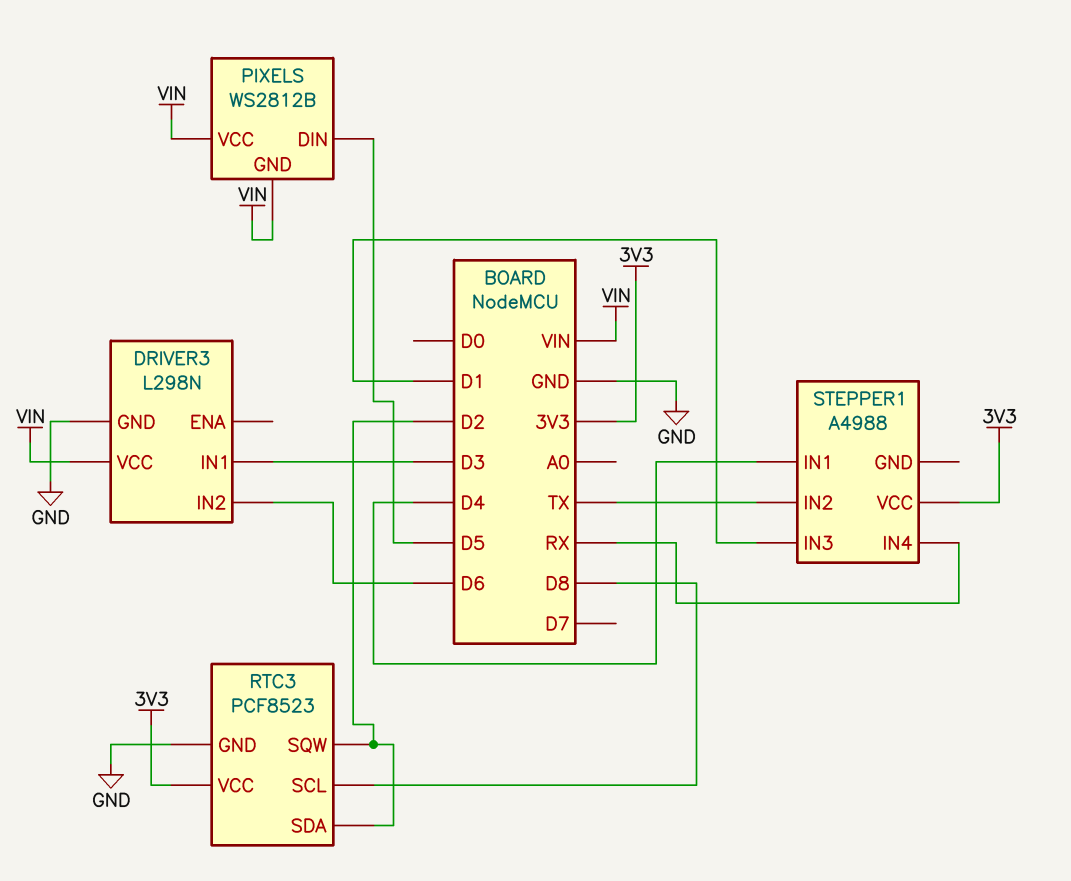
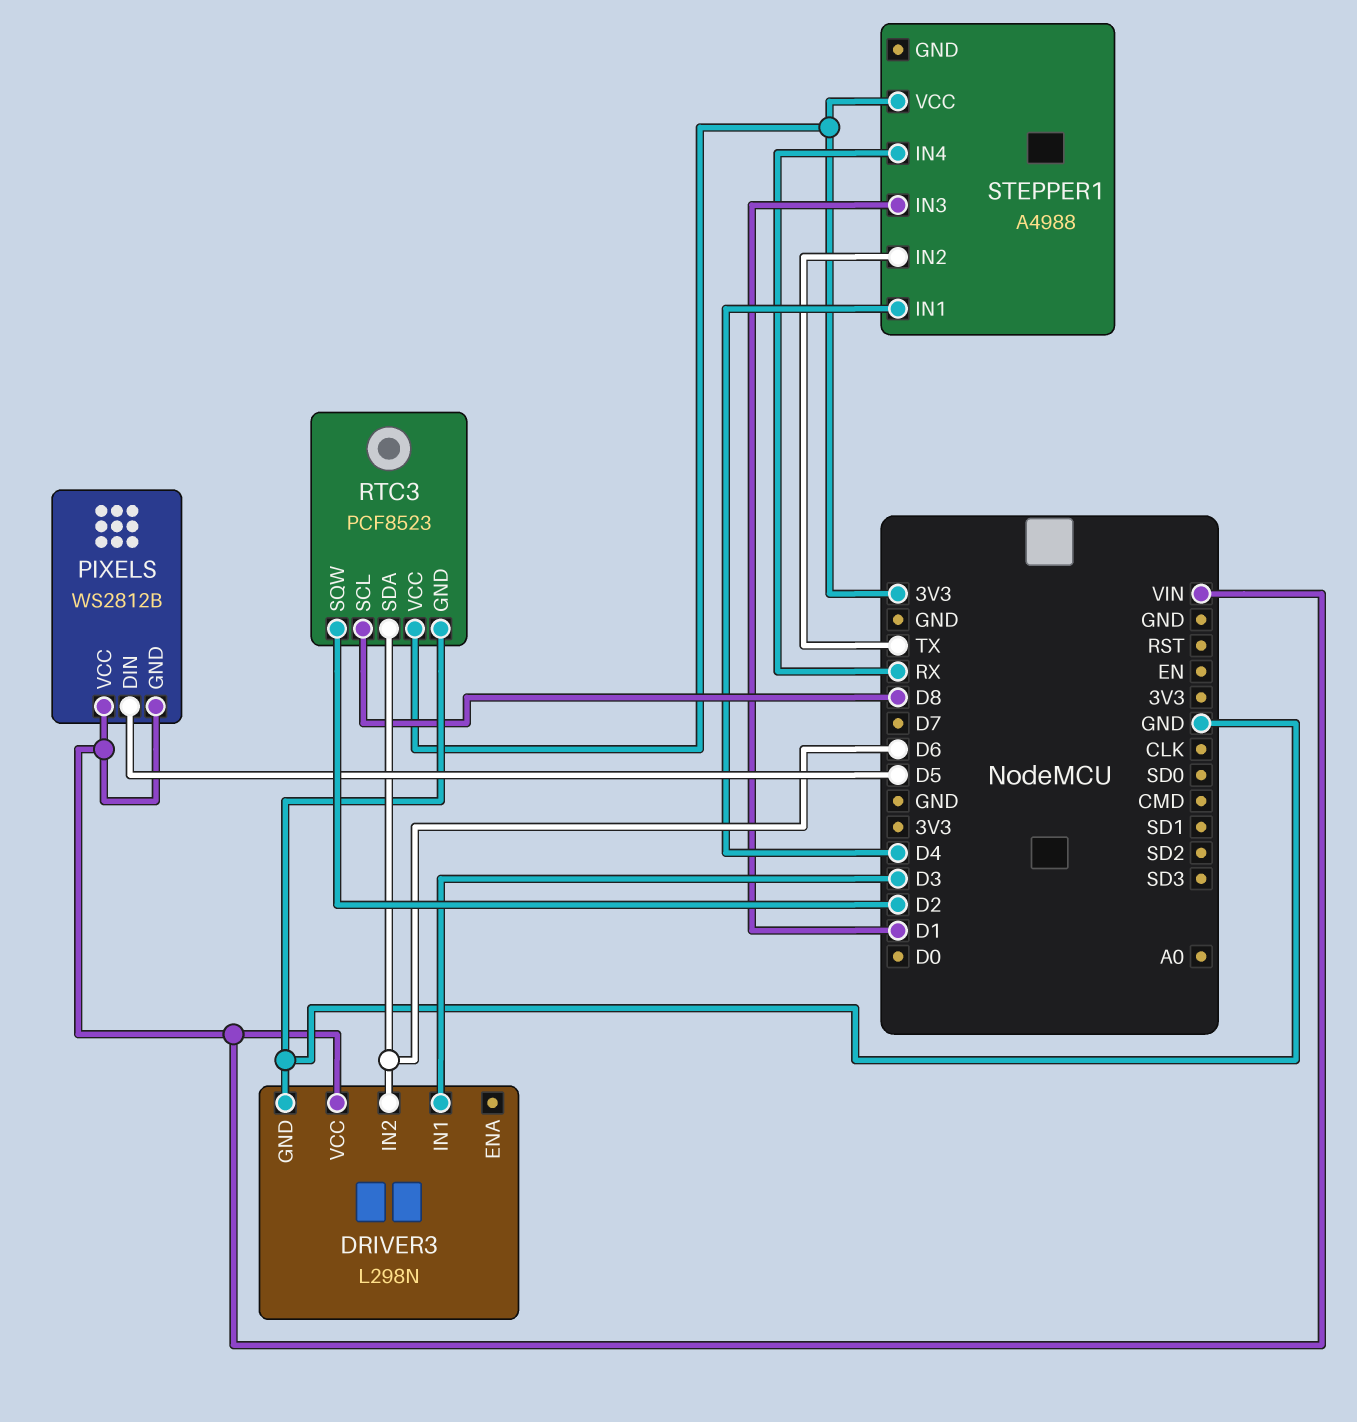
RTC3 pin SDA: D2 -> D6

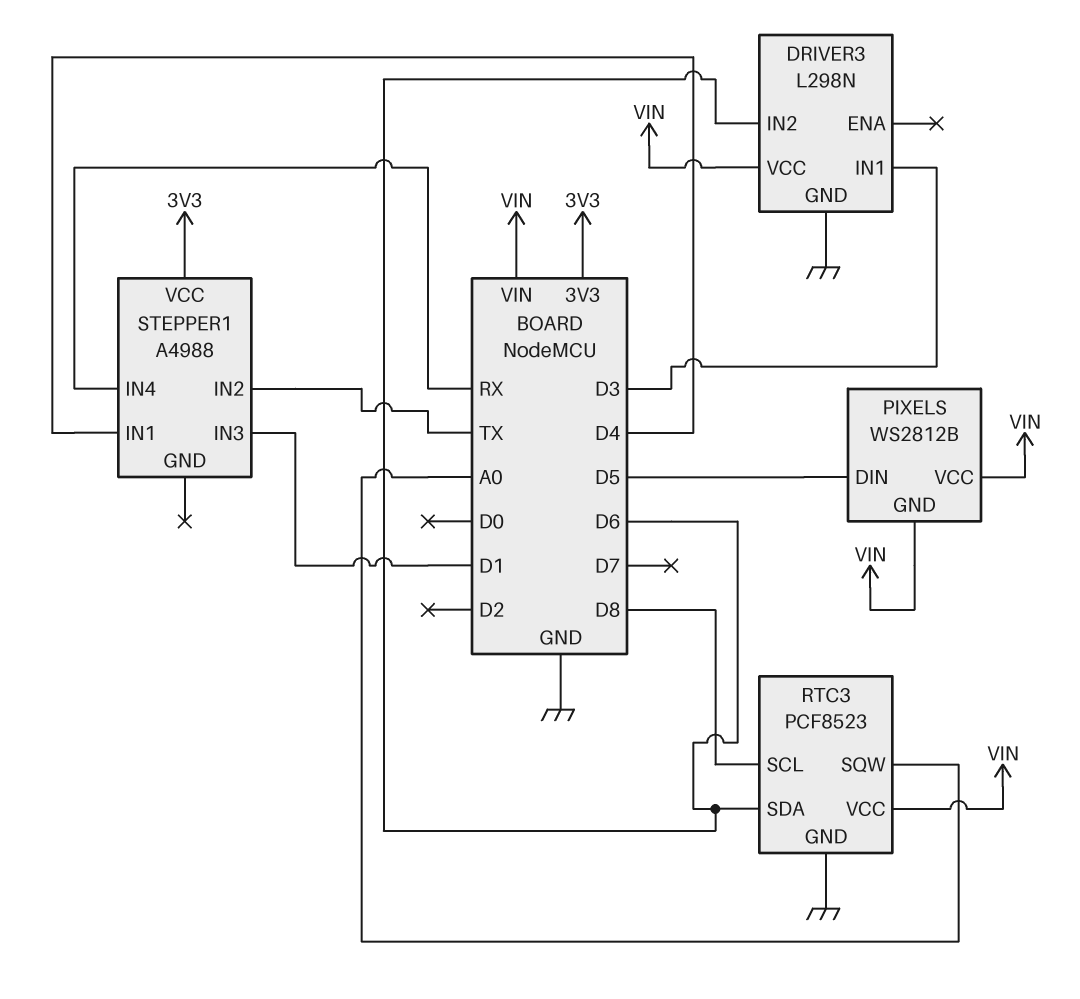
RTC3 pin SQW: D2 -> A0
RTC3 pin VCC: 3V3 -> VIN

